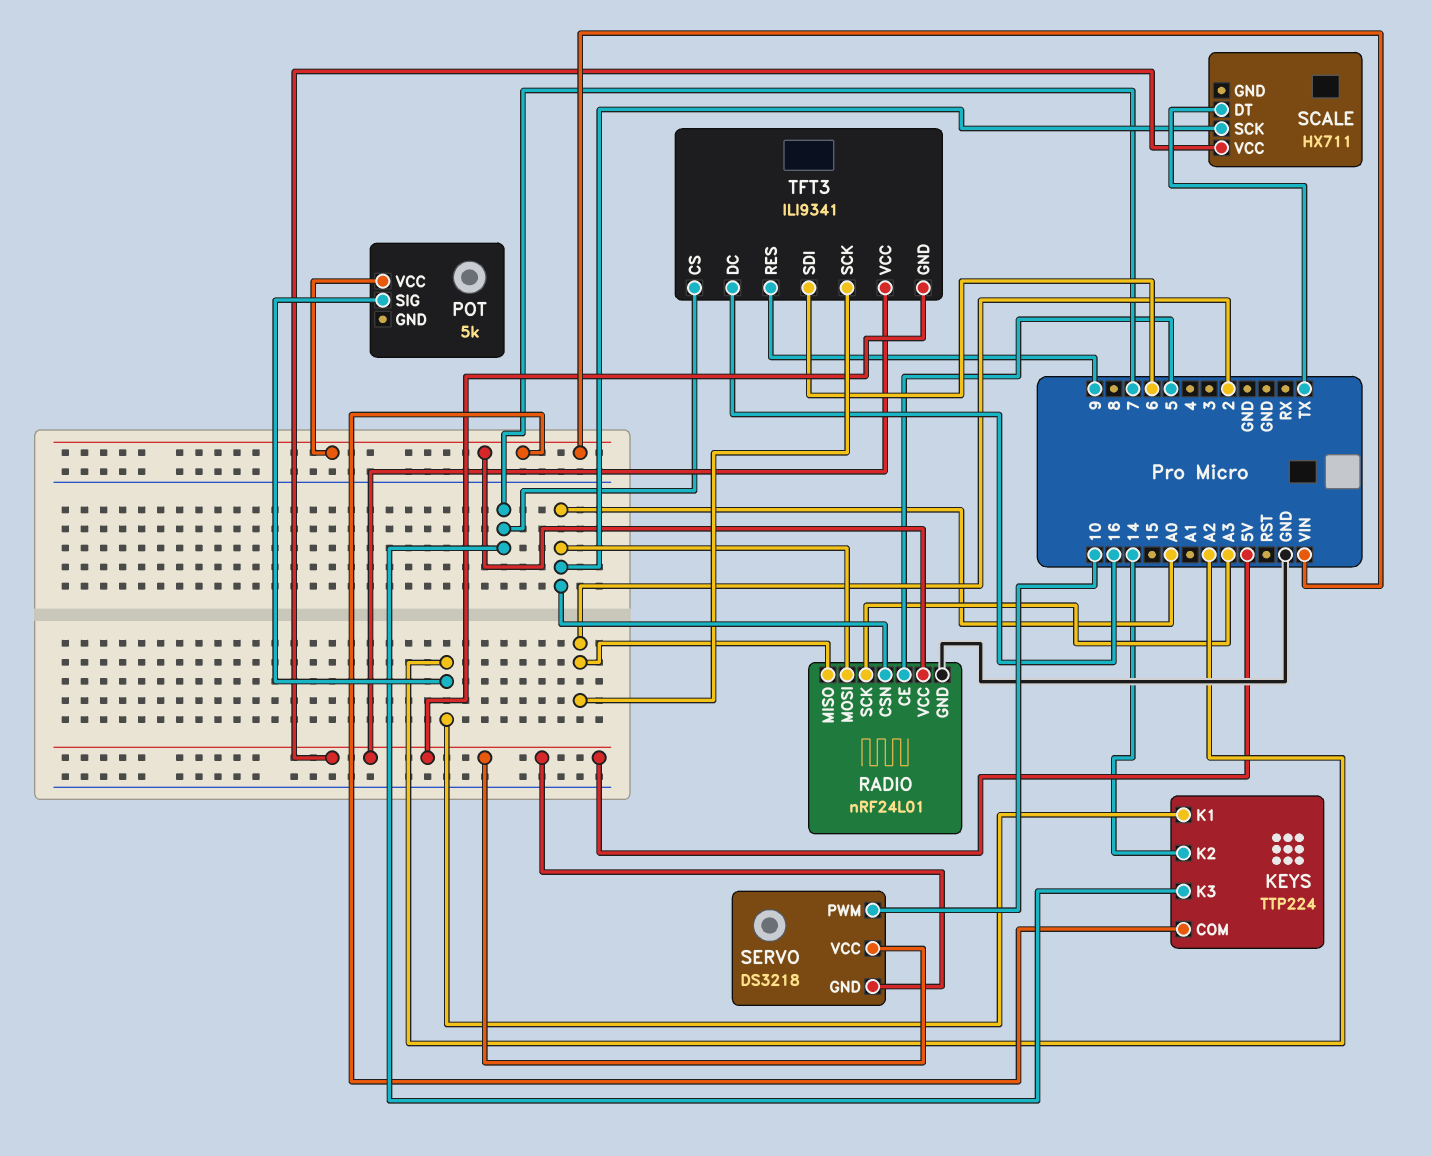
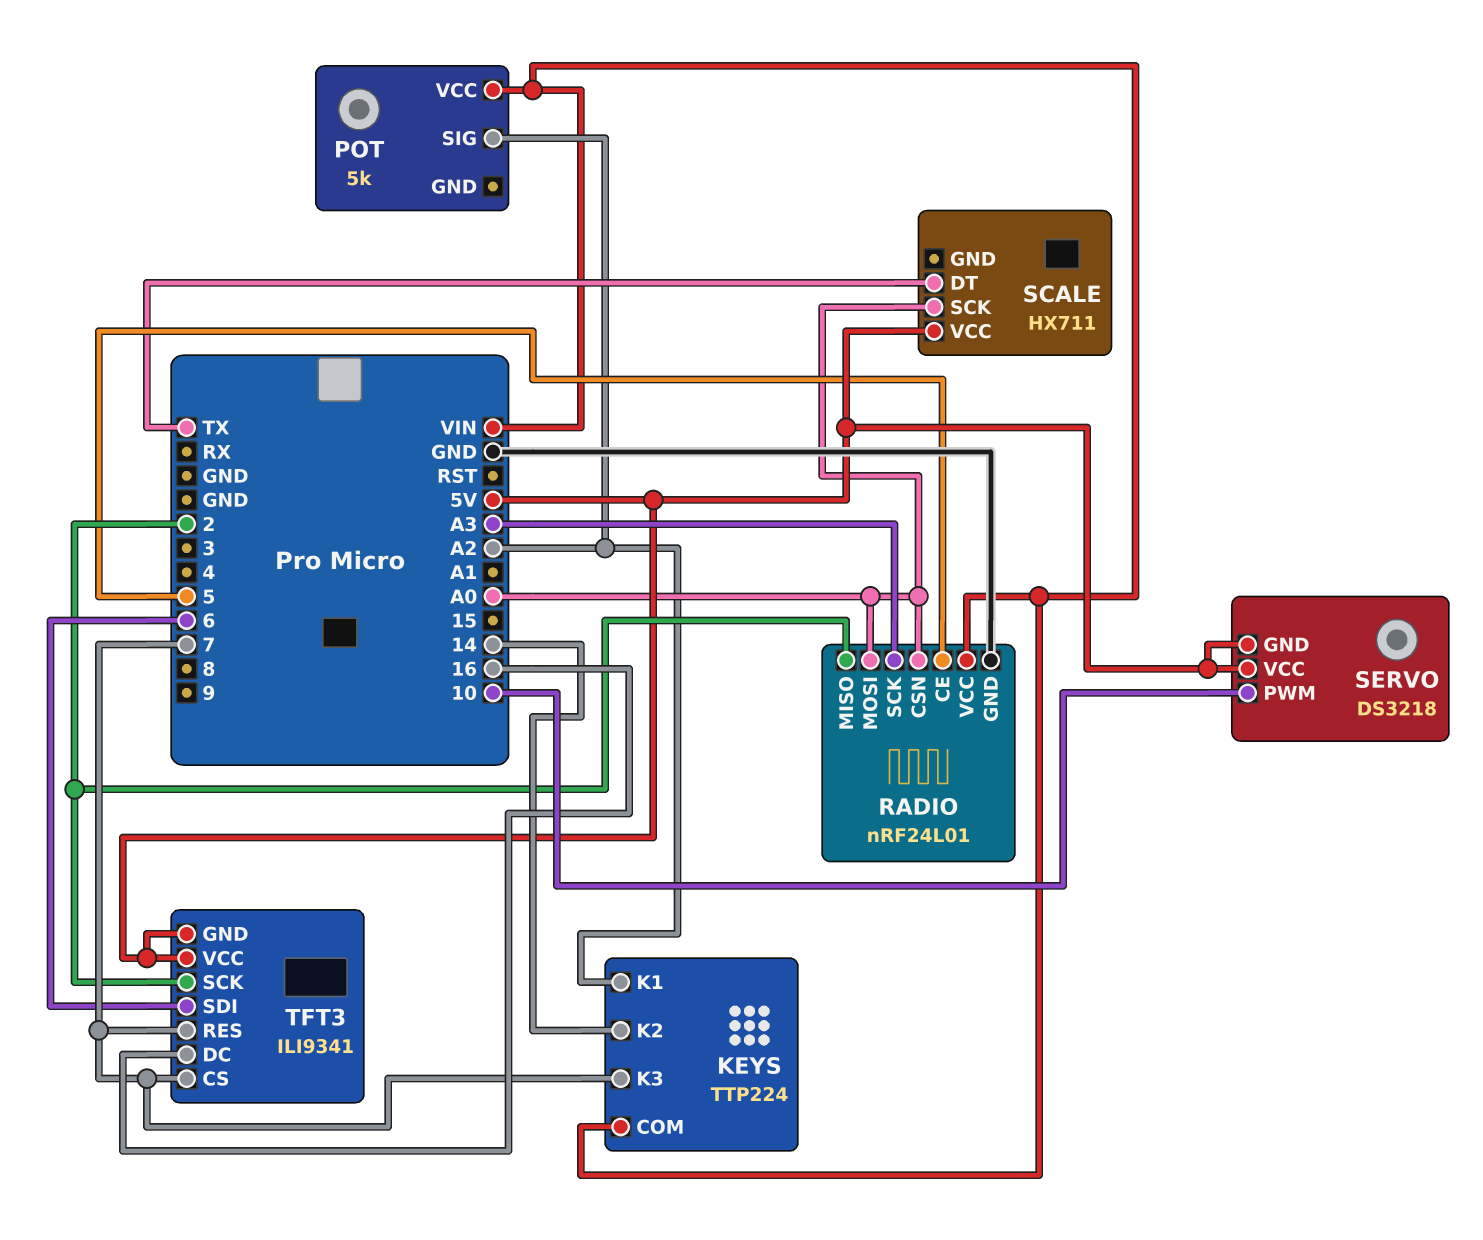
TFT3 pin RES: 9 -> 7

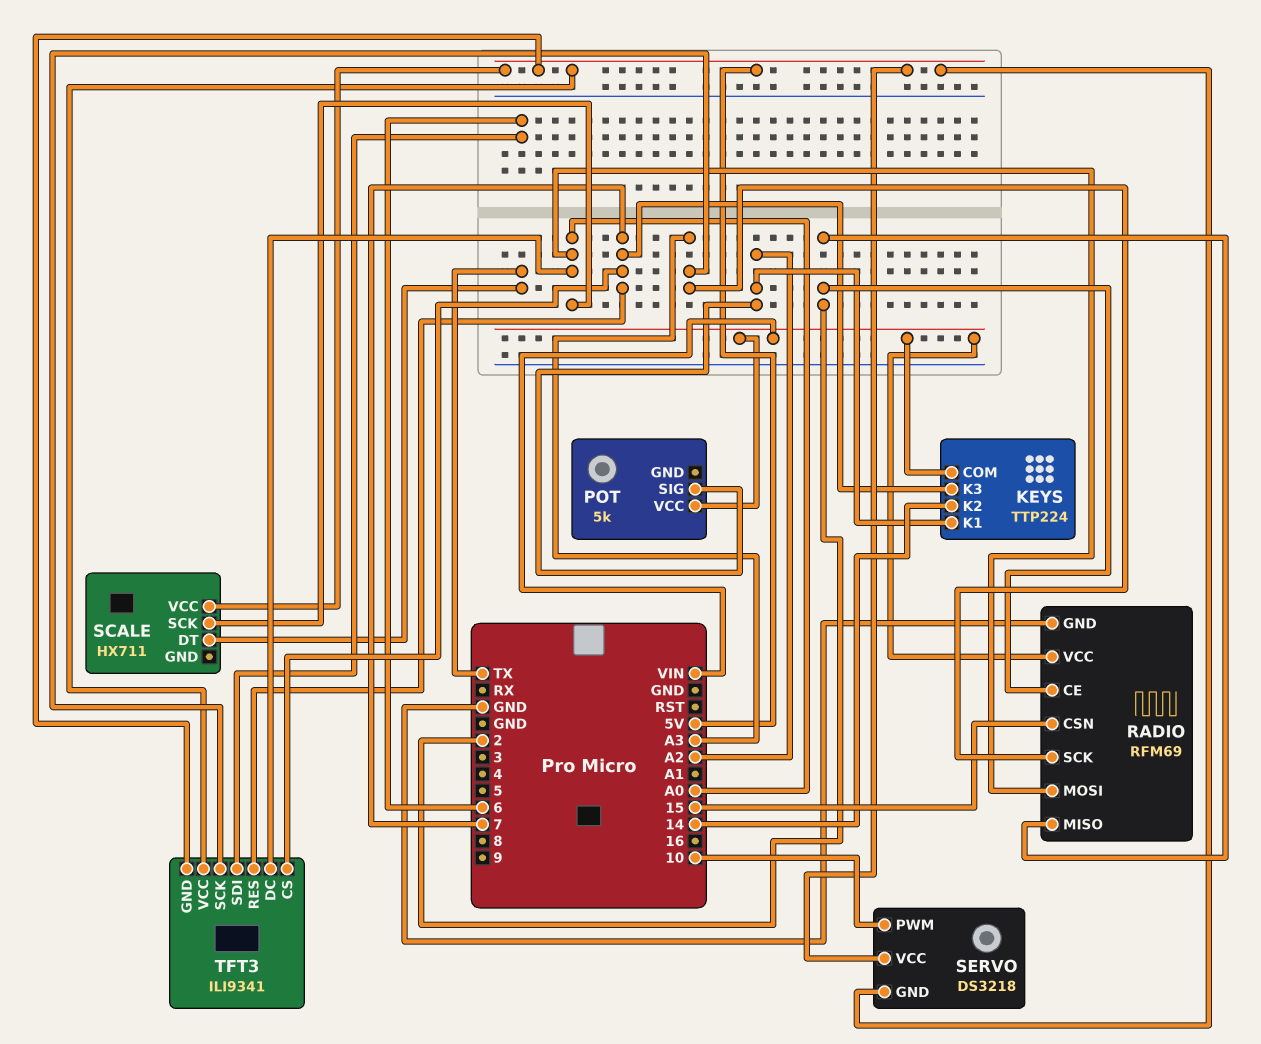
RADIO: nRF24L01 -> RFM69
RADIO pin CE: 5 -> 2
RADIO pin CSN: A0 -> 15
TFT3 pin DC: 16 -> A0
TFT3 pin SCK: 2 -> A3

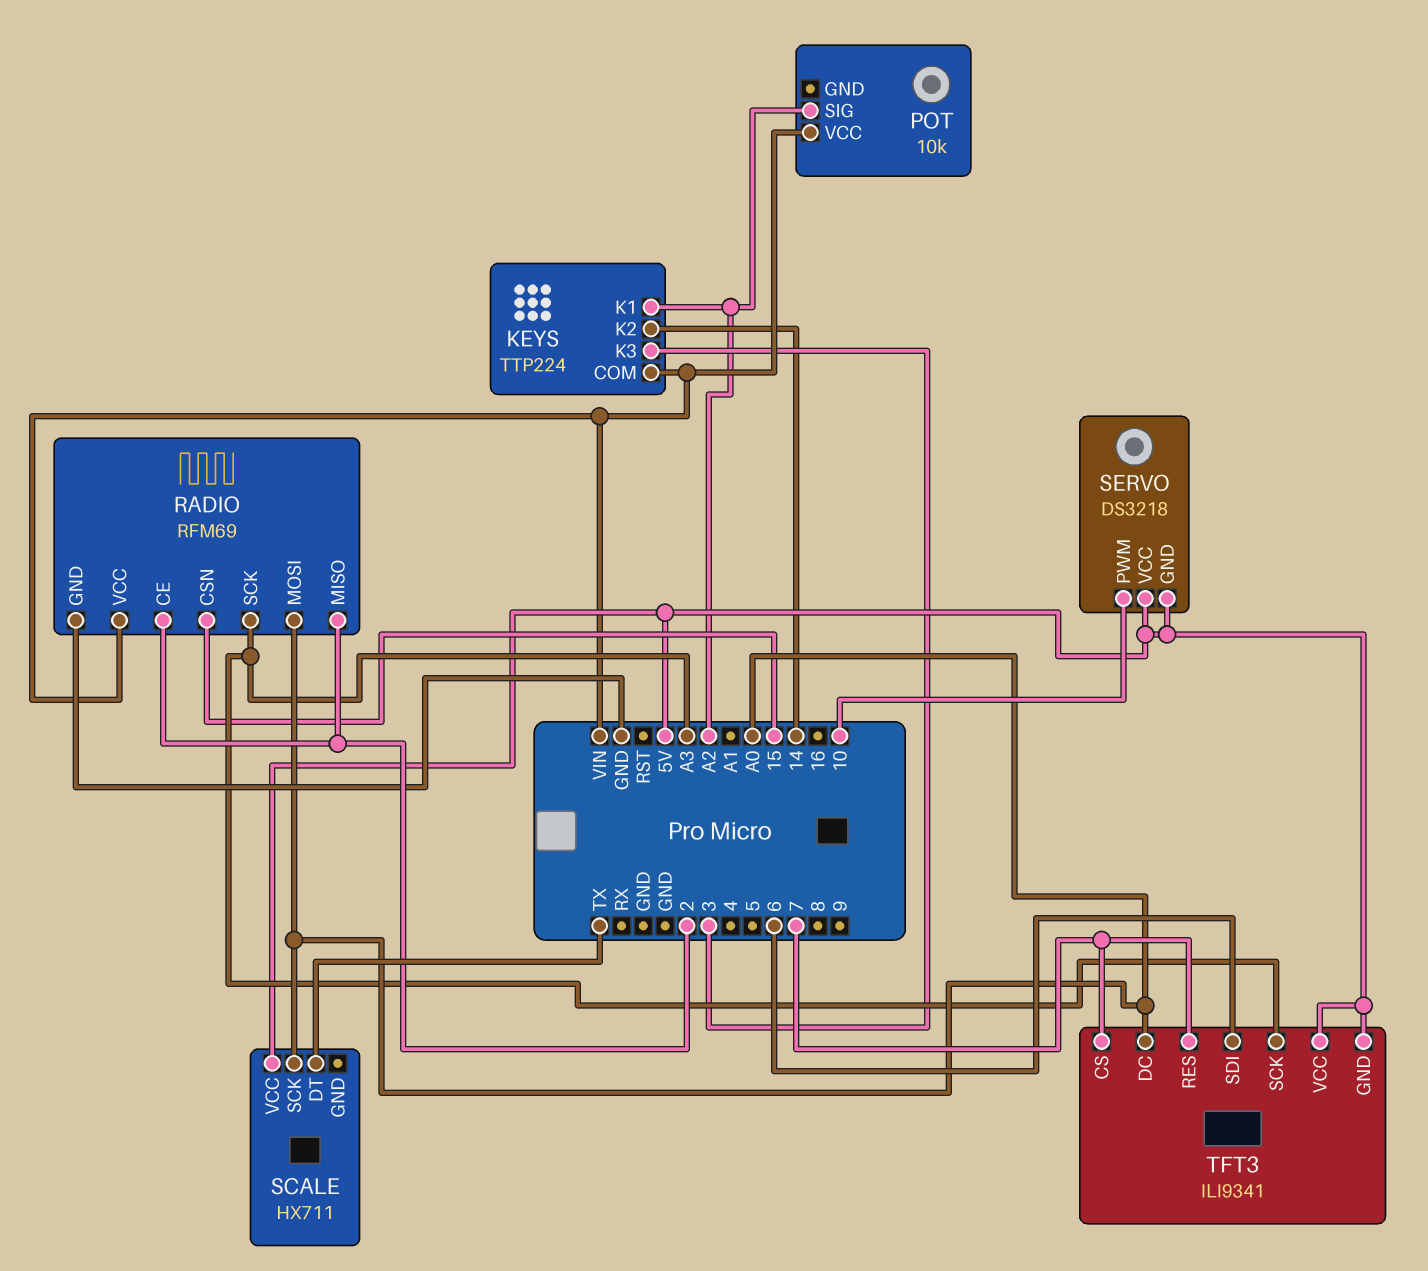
KEYS pin K3: 7 -> 3
POT: 5k -> 10k

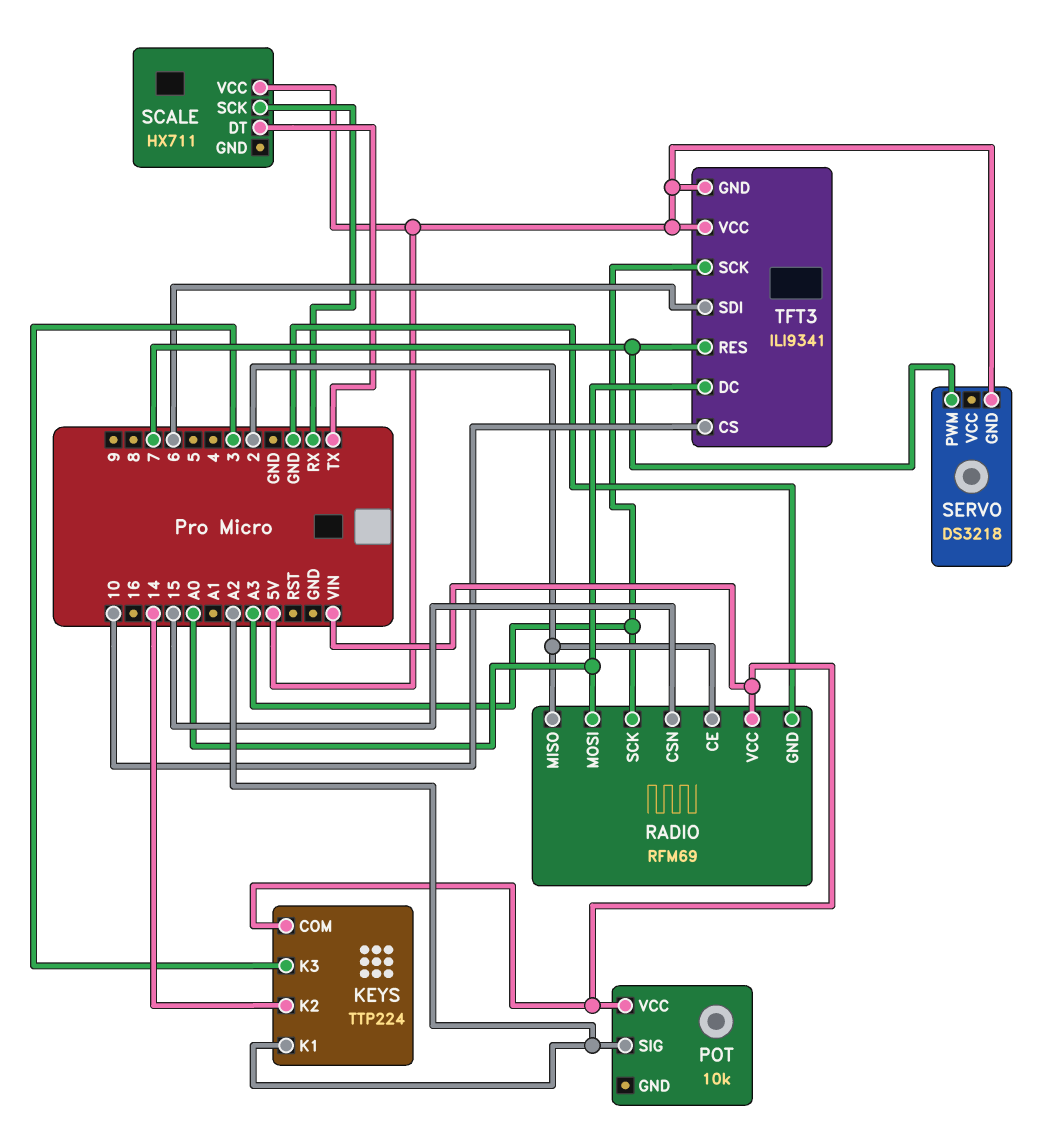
SCALE pin SCK: A0 -> RX
SERVO pin PWM: 10 -> 7
SERVO pin VCC: 5V -> none
TFT3 pin CS: 7 -> 10

